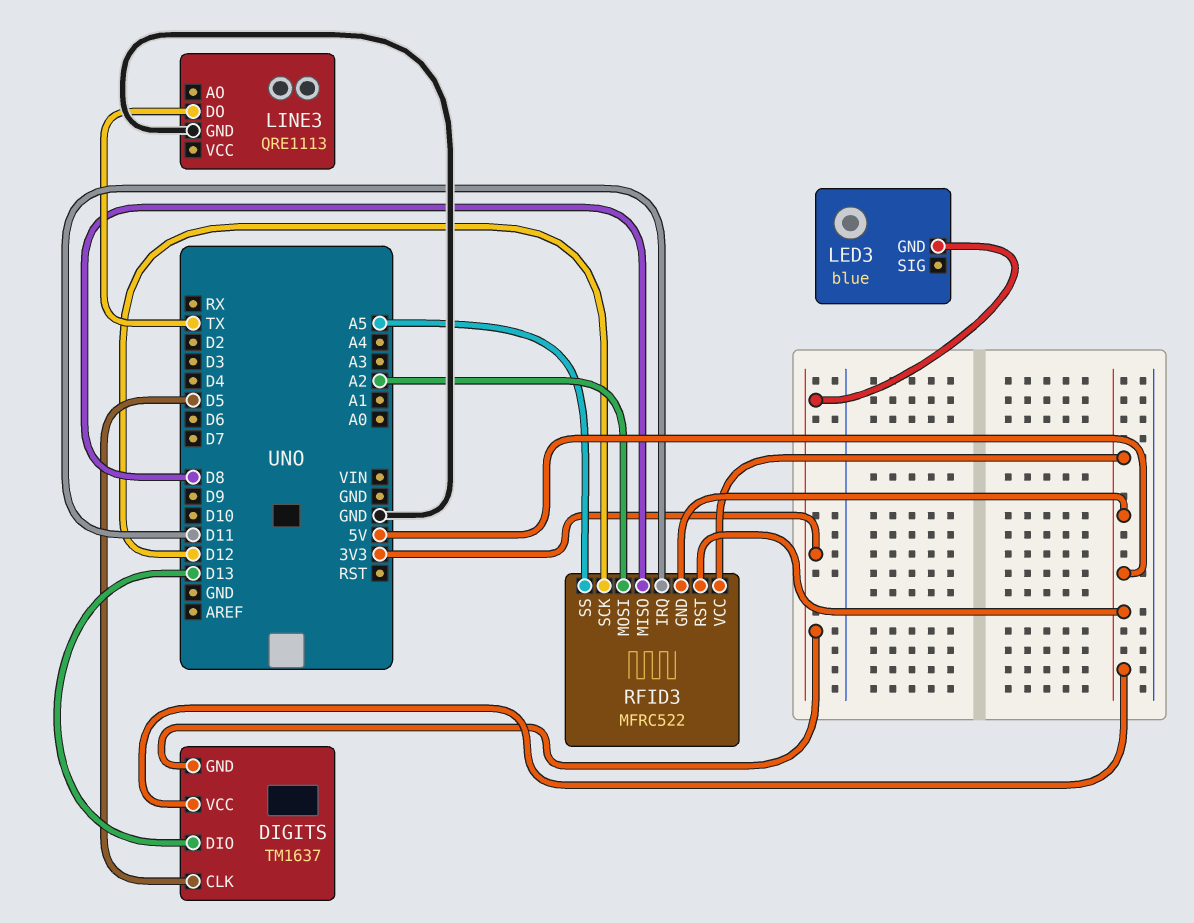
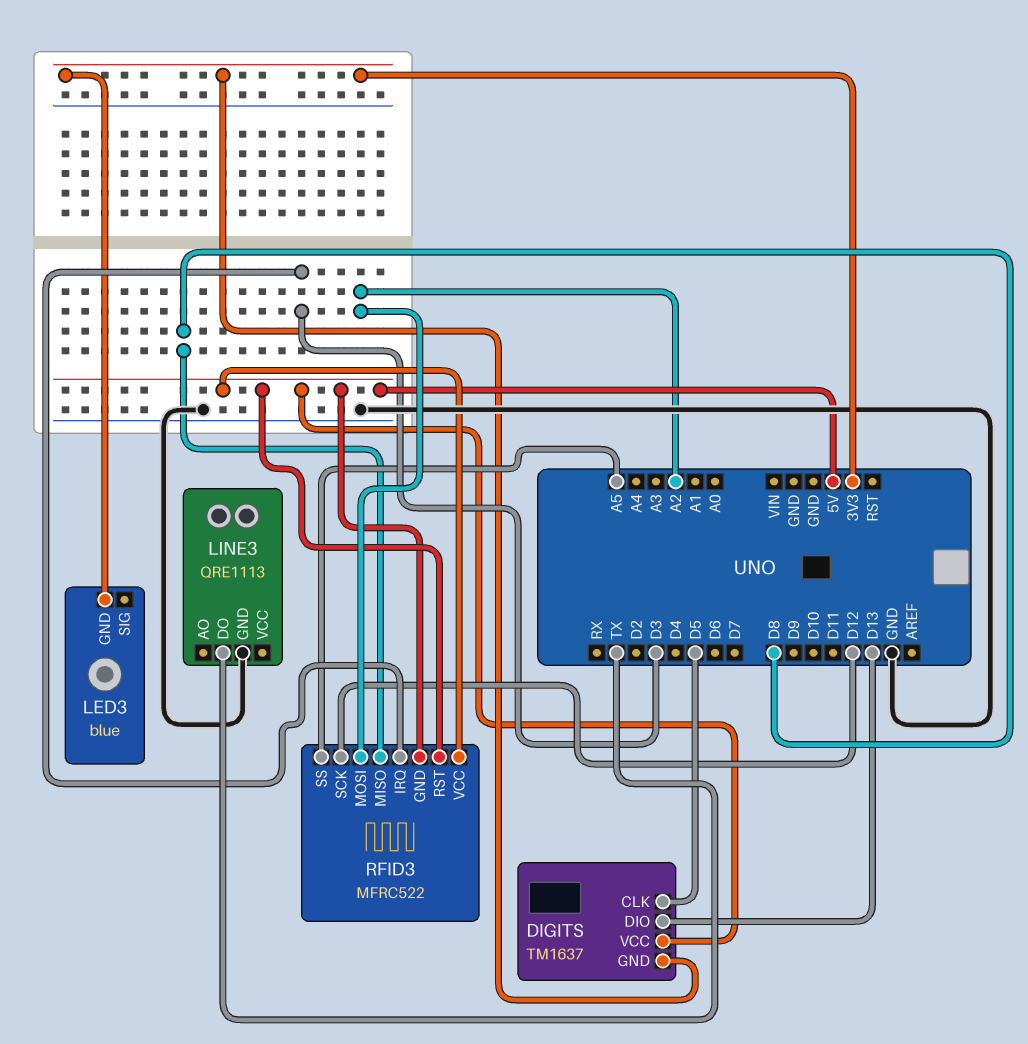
RFID3 pin IRQ: D11 -> D3

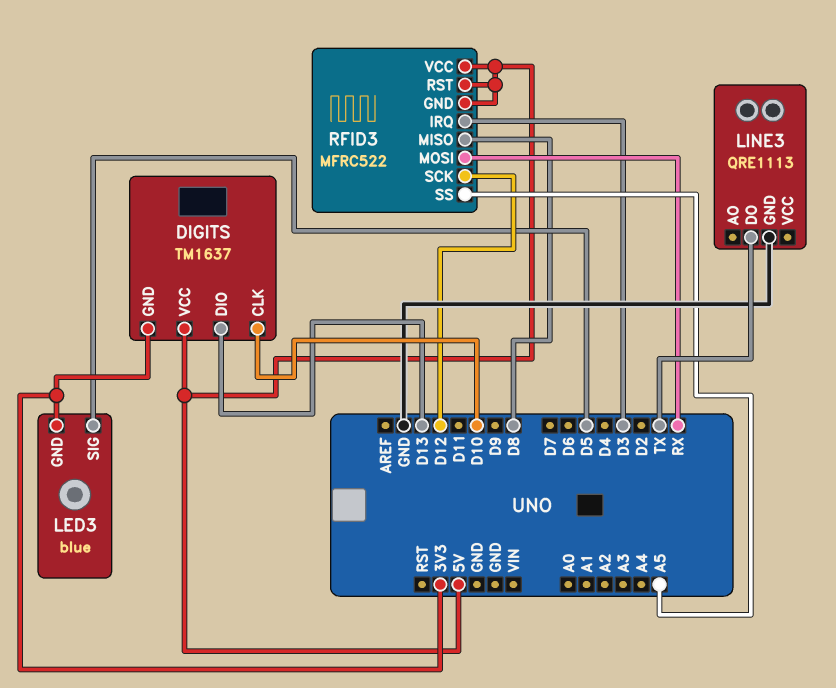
DIGITS pin CLK: D5 -> D10
LED3 pin SIG: none -> D5
RFID3 pin MOSI: A2 -> RX

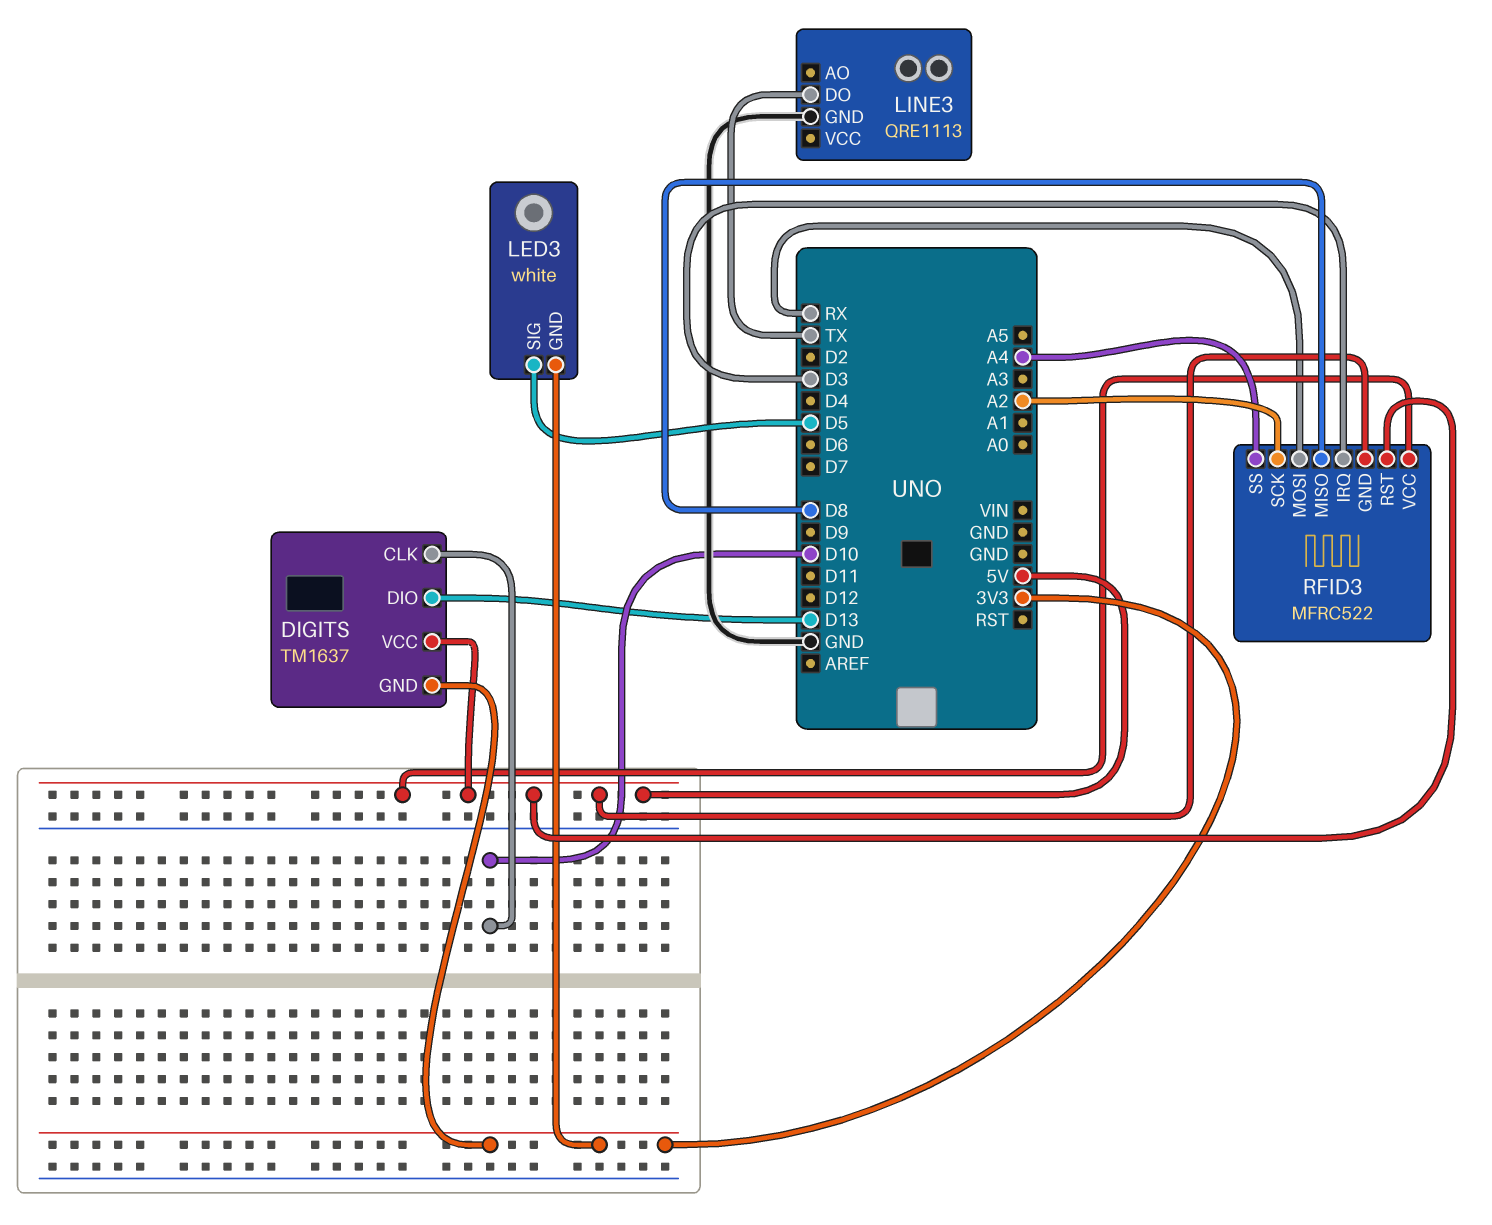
LED3: blue -> white
RFID3 pin SCK: D12 -> A2
RFID3 pin SS: A5 -> A4

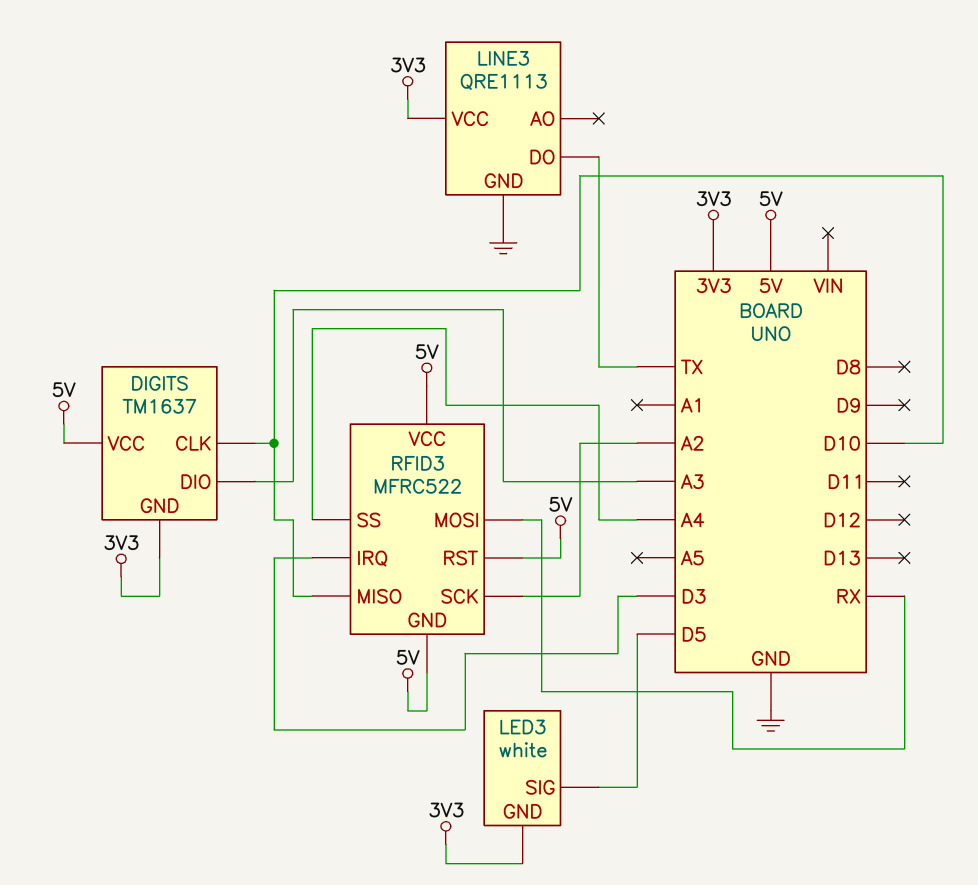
DIGITS pin DIO: D13 -> A3
LINE3 pin VCC: none -> 3V3
RFID3 pin MISO: D8 -> D10

